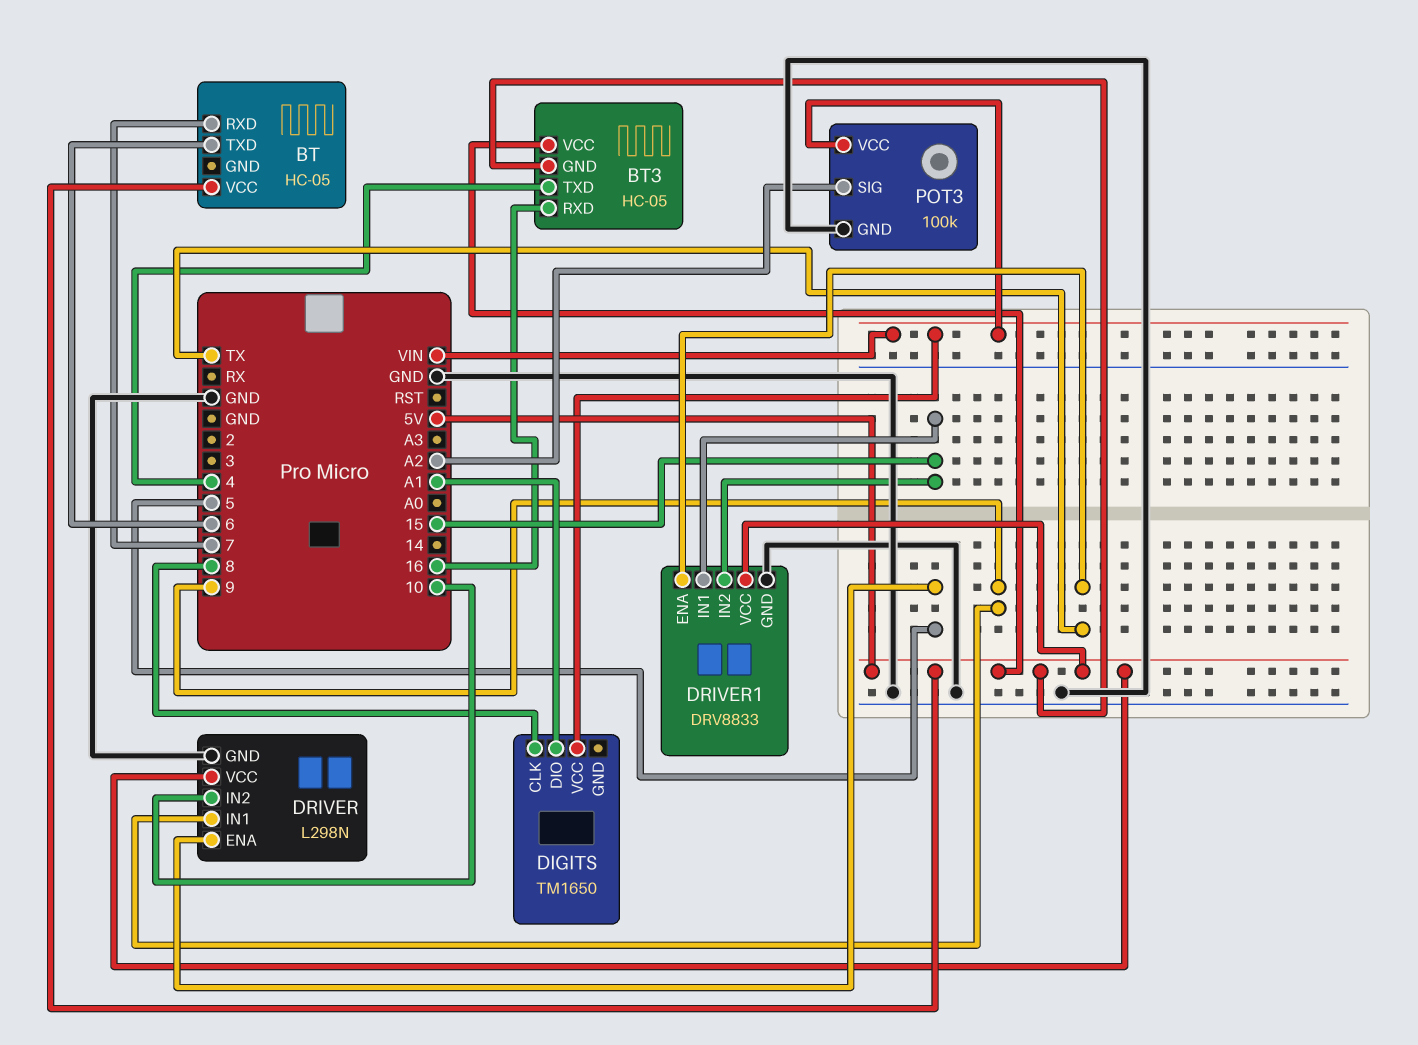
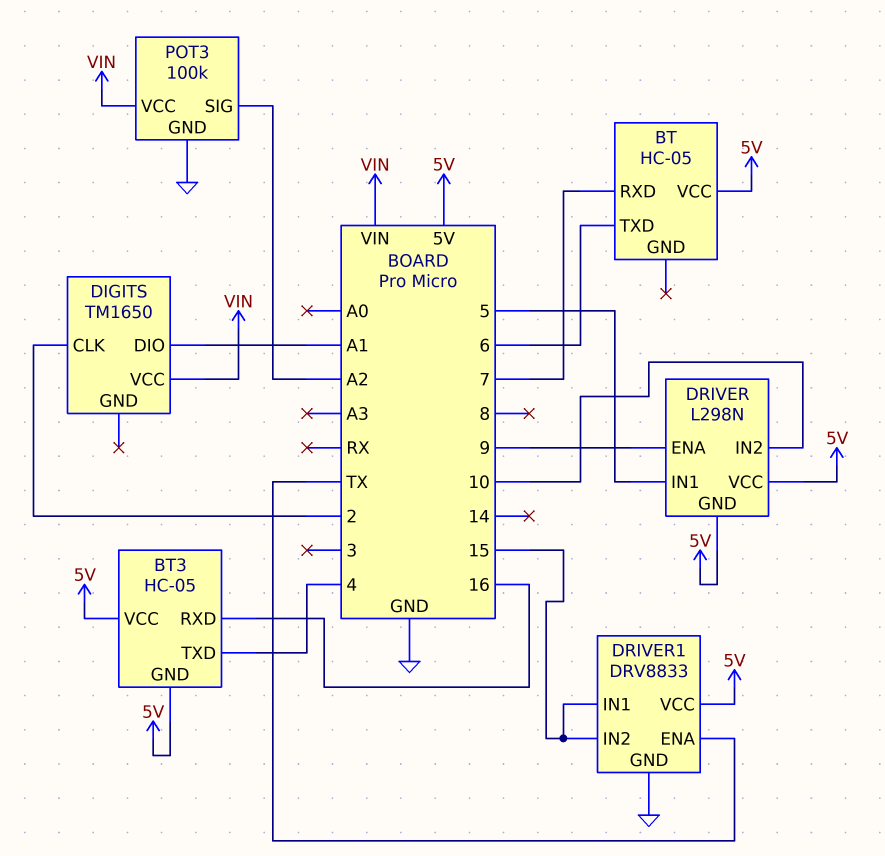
DIGITS pin CLK: 8 -> 2
DRIVER pin ENA: 5 -> 9
DRIVER pin GND: GND -> 5V
DRIVER pin IN1: 9 -> 5

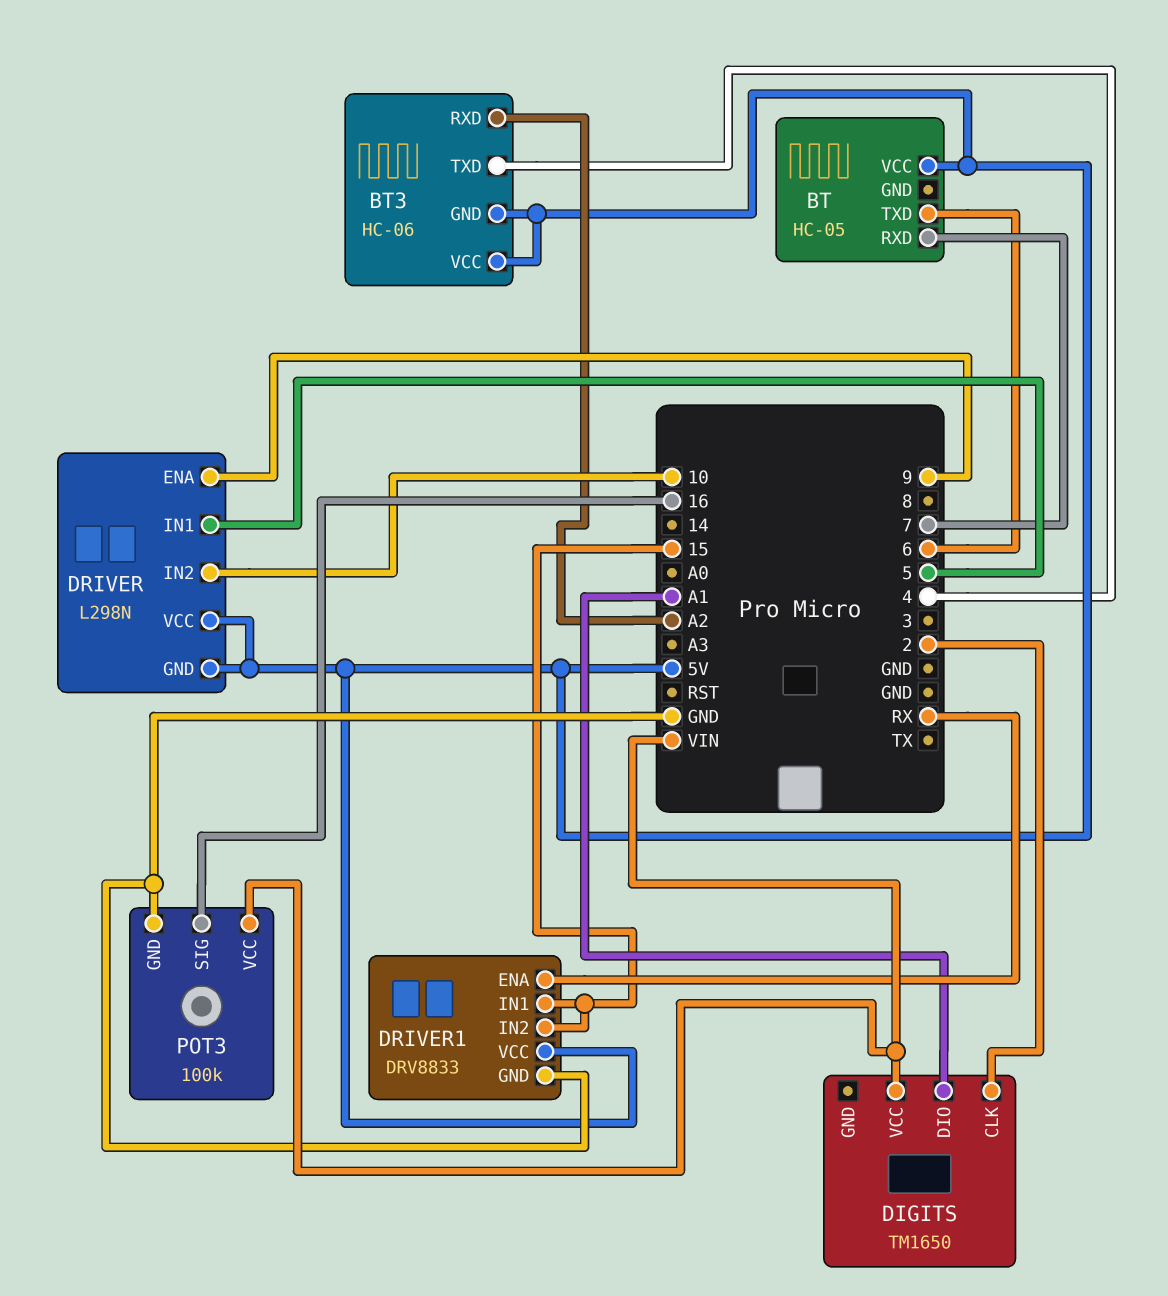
BT3: HC-05 -> HC-06
BT3 pin RXD: 16 -> A2
DRIVER1 pin ENA: TX -> RX
POT3 pin SIG: A2 -> 16

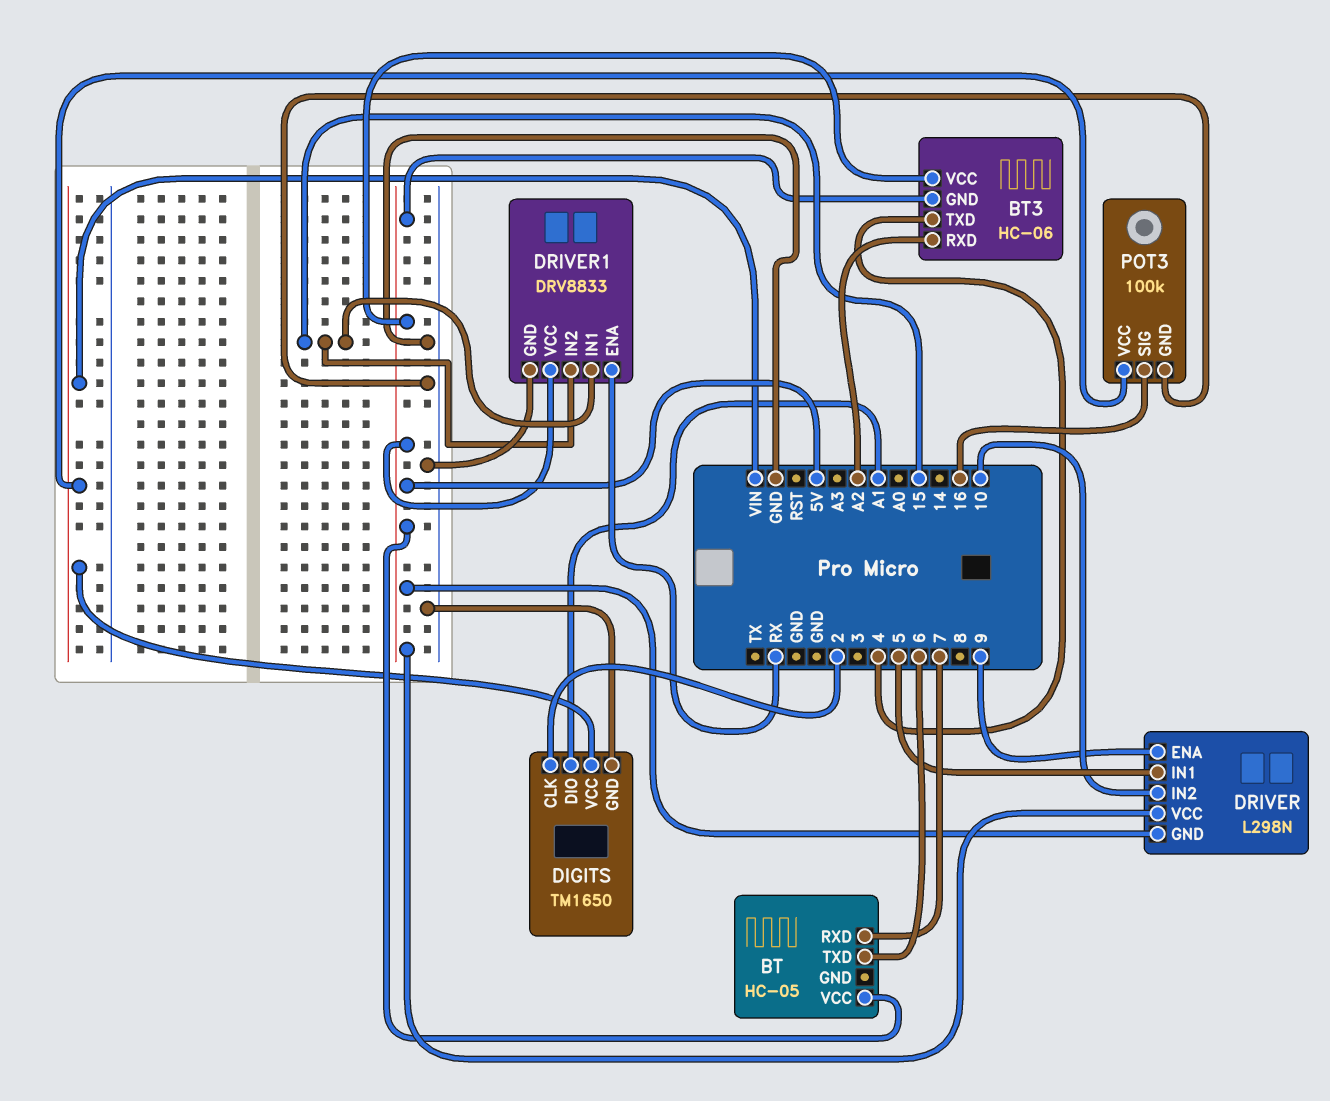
DIGITS pin GND: none -> GND

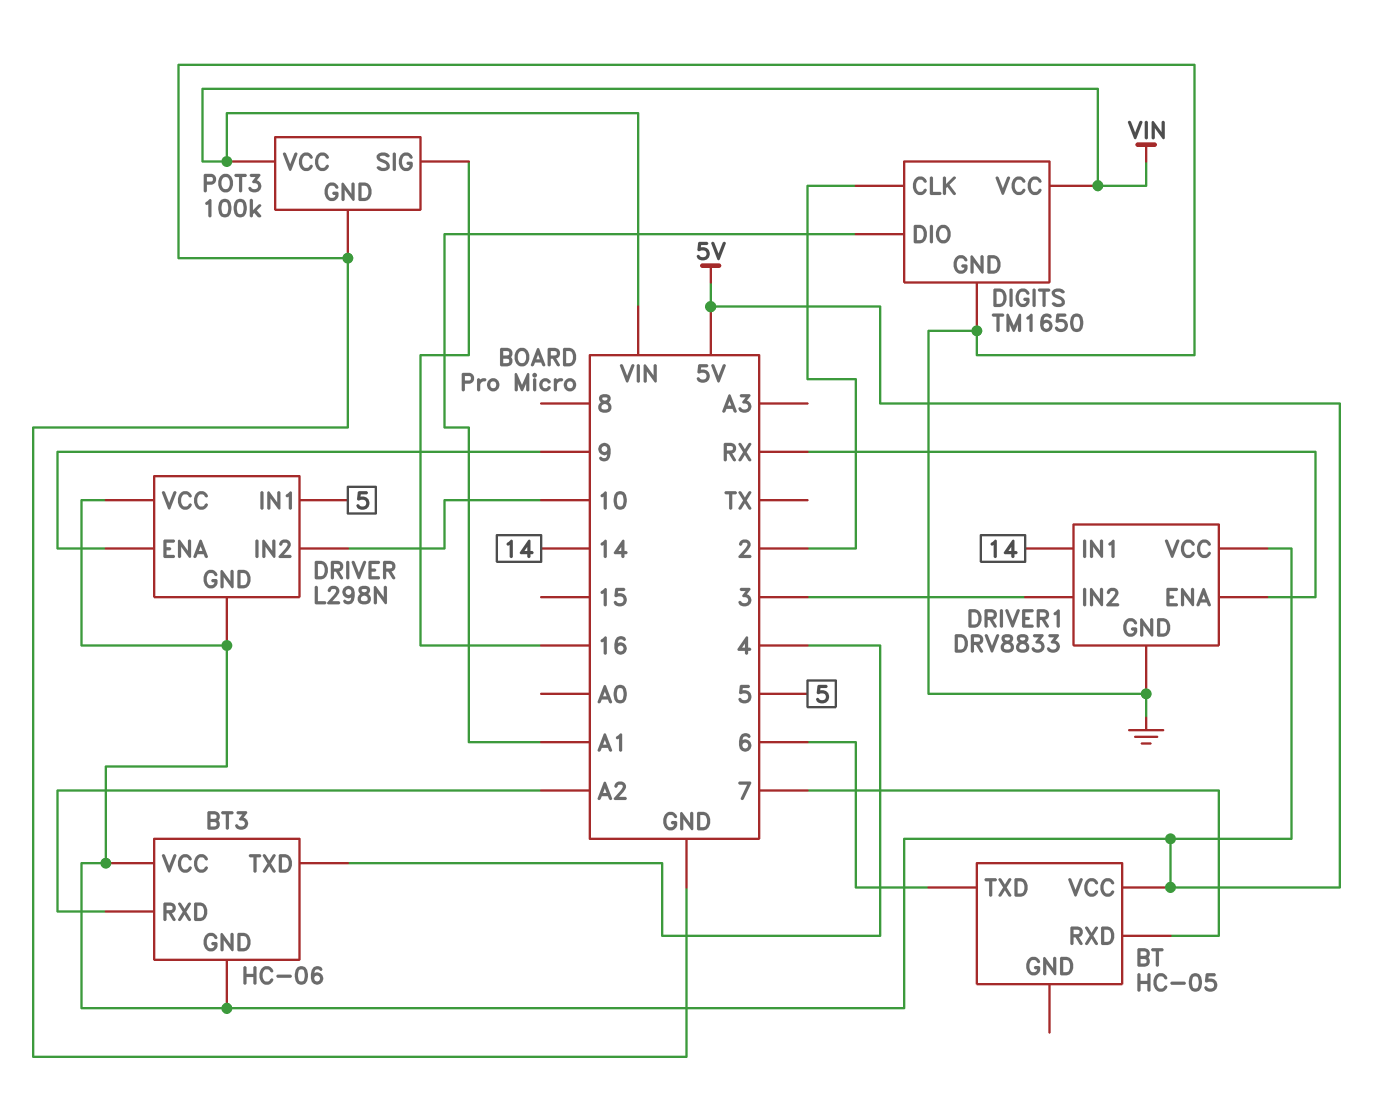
DRIVER1 pin IN1: 15 -> 14
DRIVER1 pin IN2: 15 -> 3

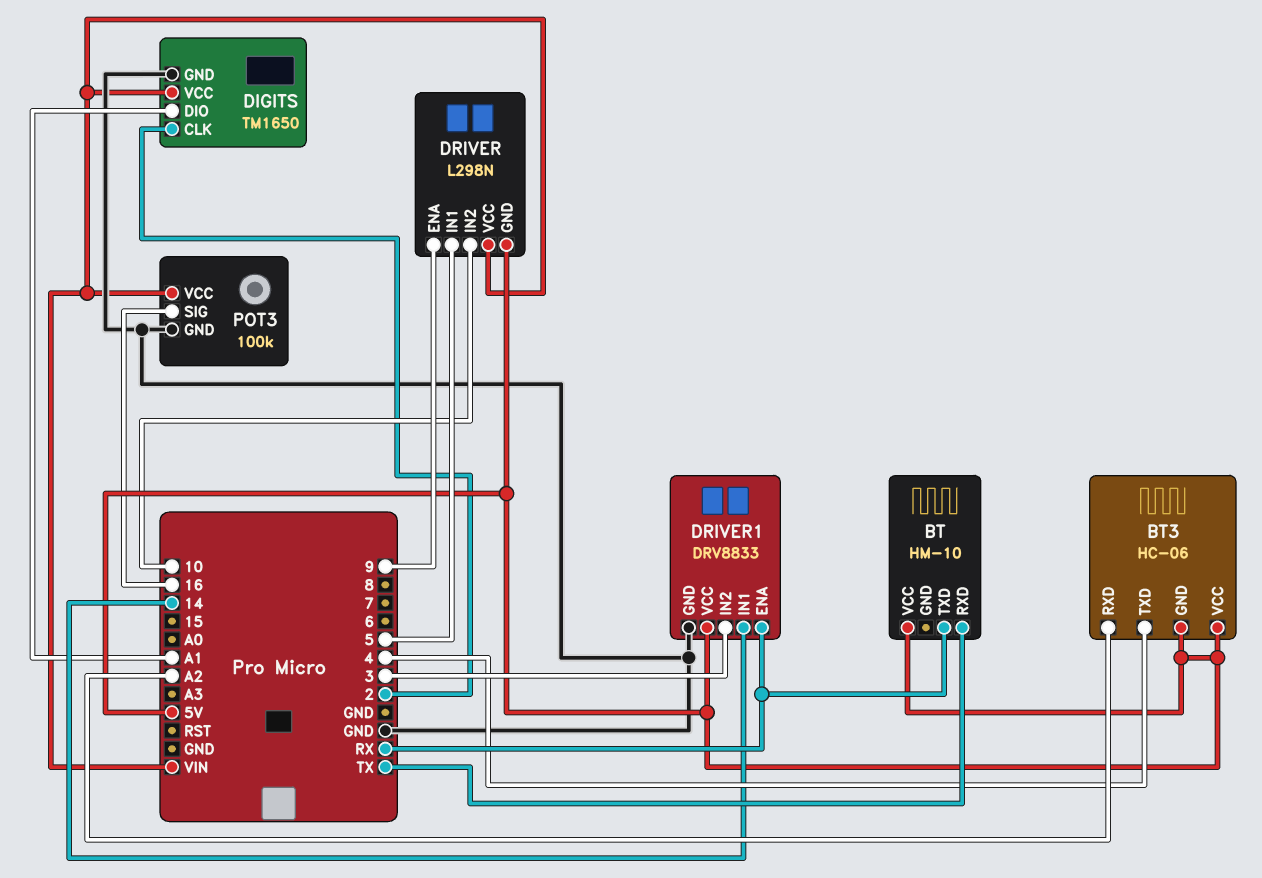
BT: HC-05 -> HM-10
BT pin RXD: 7 -> TX
BT pin TXD: 6 -> RX
DRIVER pin VCC: 5V -> VIN

